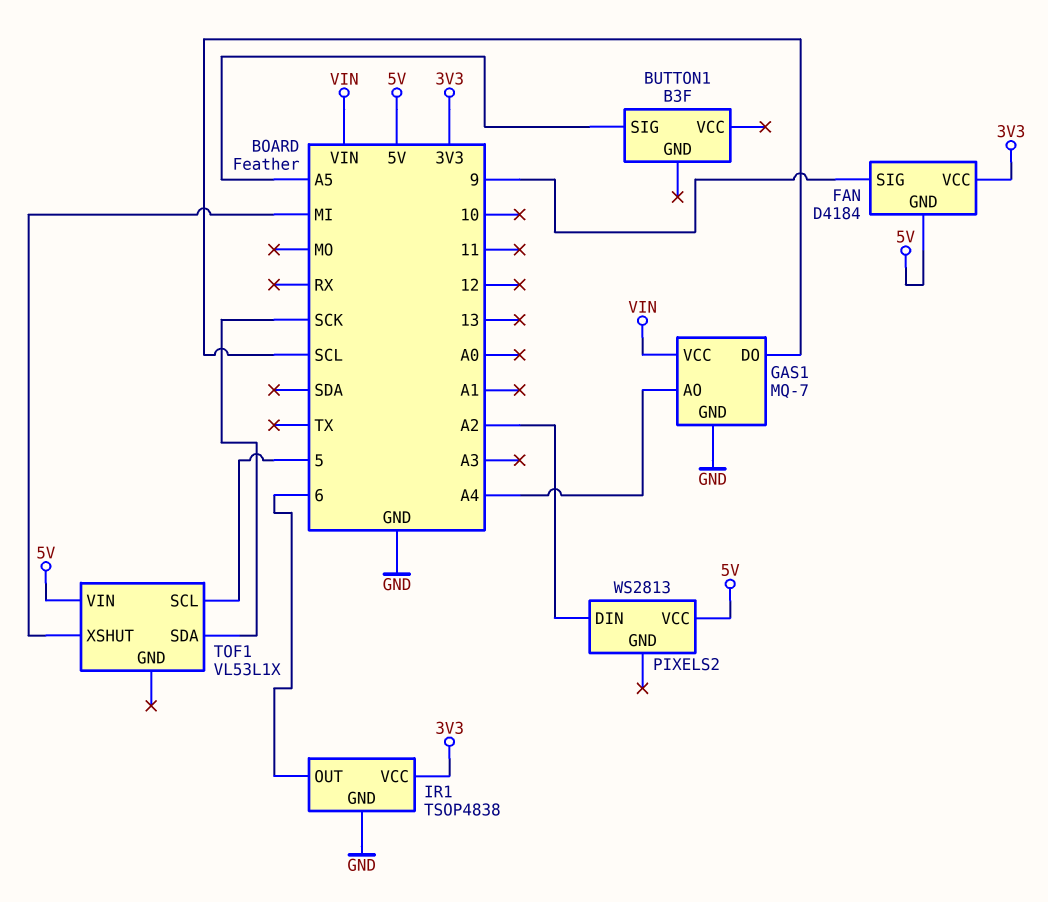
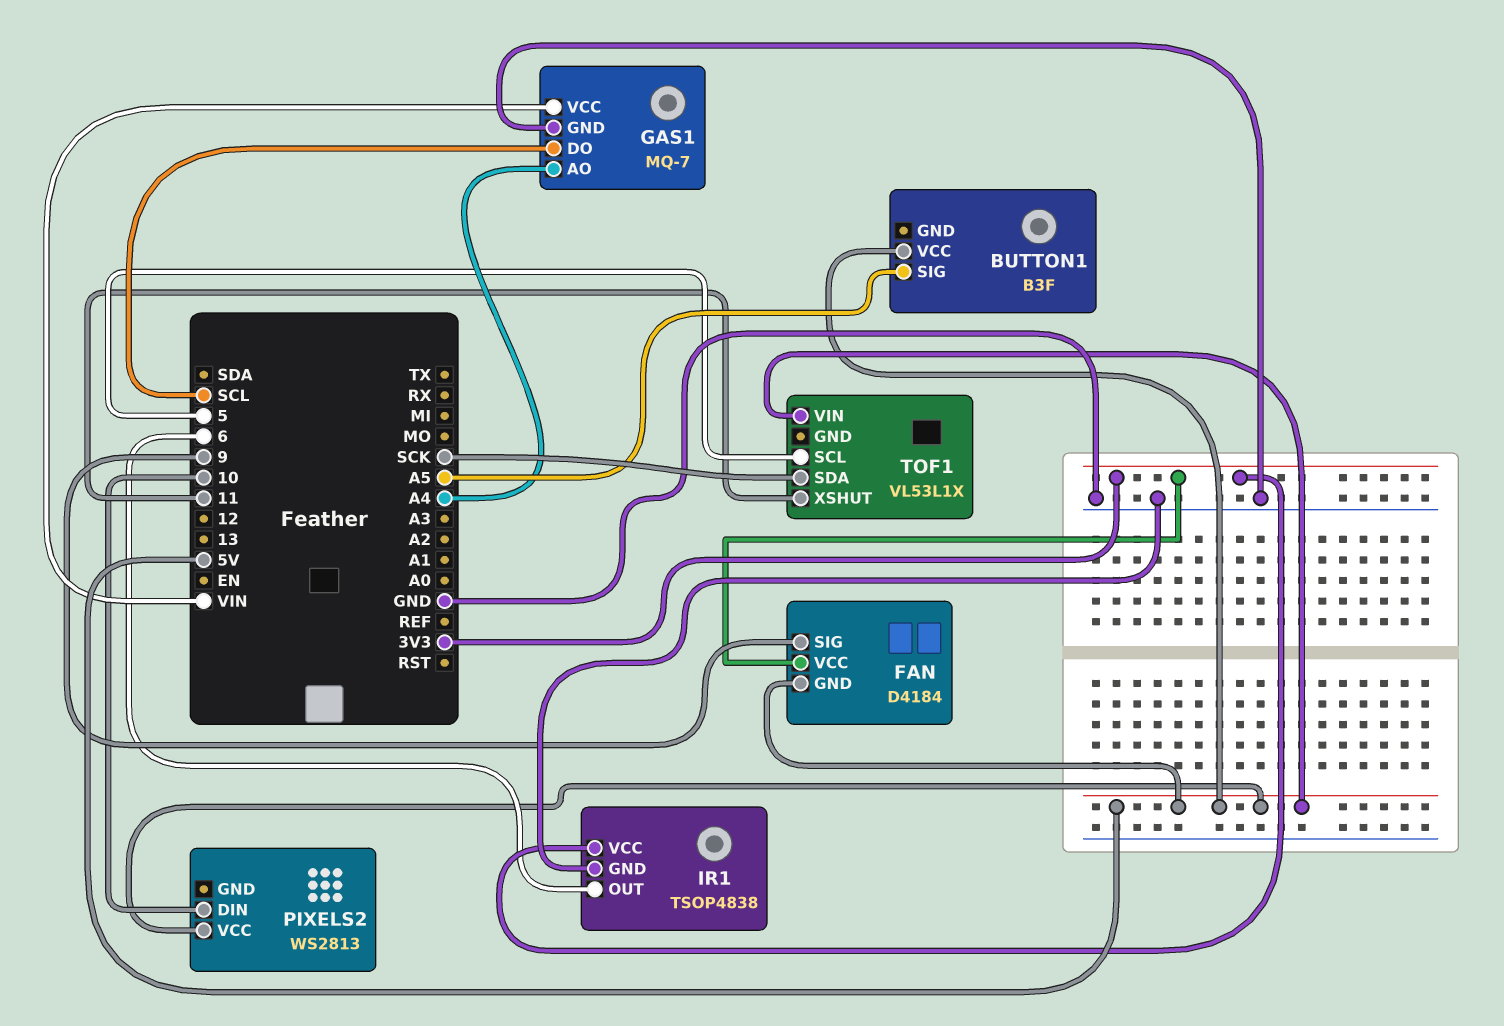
BUTTON1 pin VCC: none -> 5V
PIXELS2 pin DIN: A2 -> 10
TOF1 pin XSHUT: MI -> 11

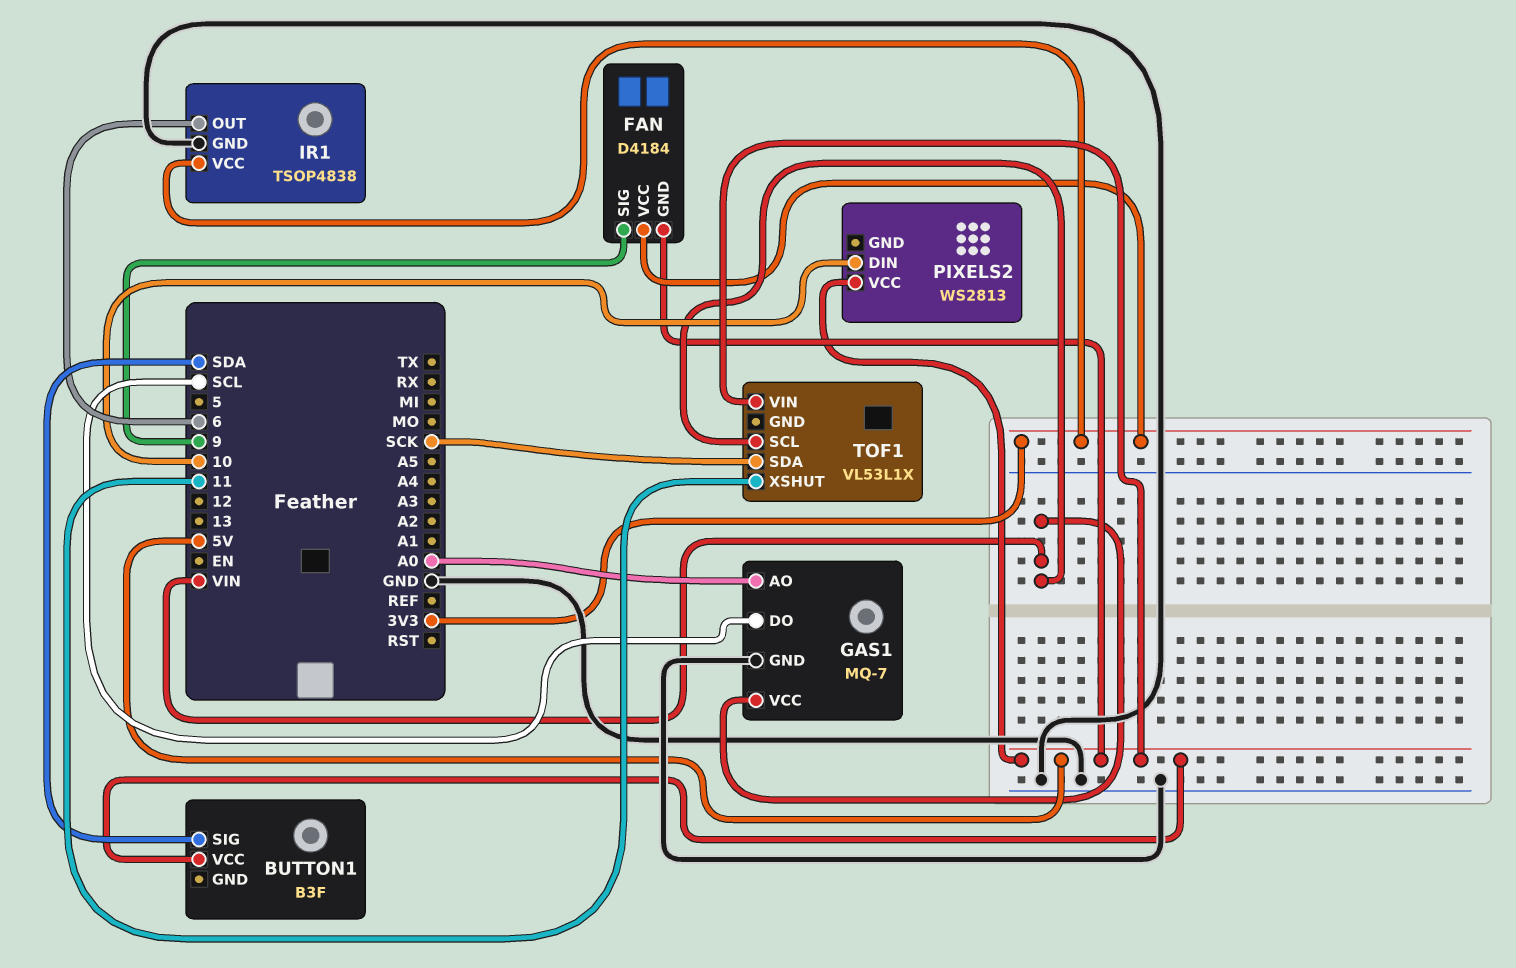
BUTTON1 pin SIG: A5 -> SDA
GAS1 pin AO: A4 -> A0
TOF1 pin SCL: 5 -> VIN

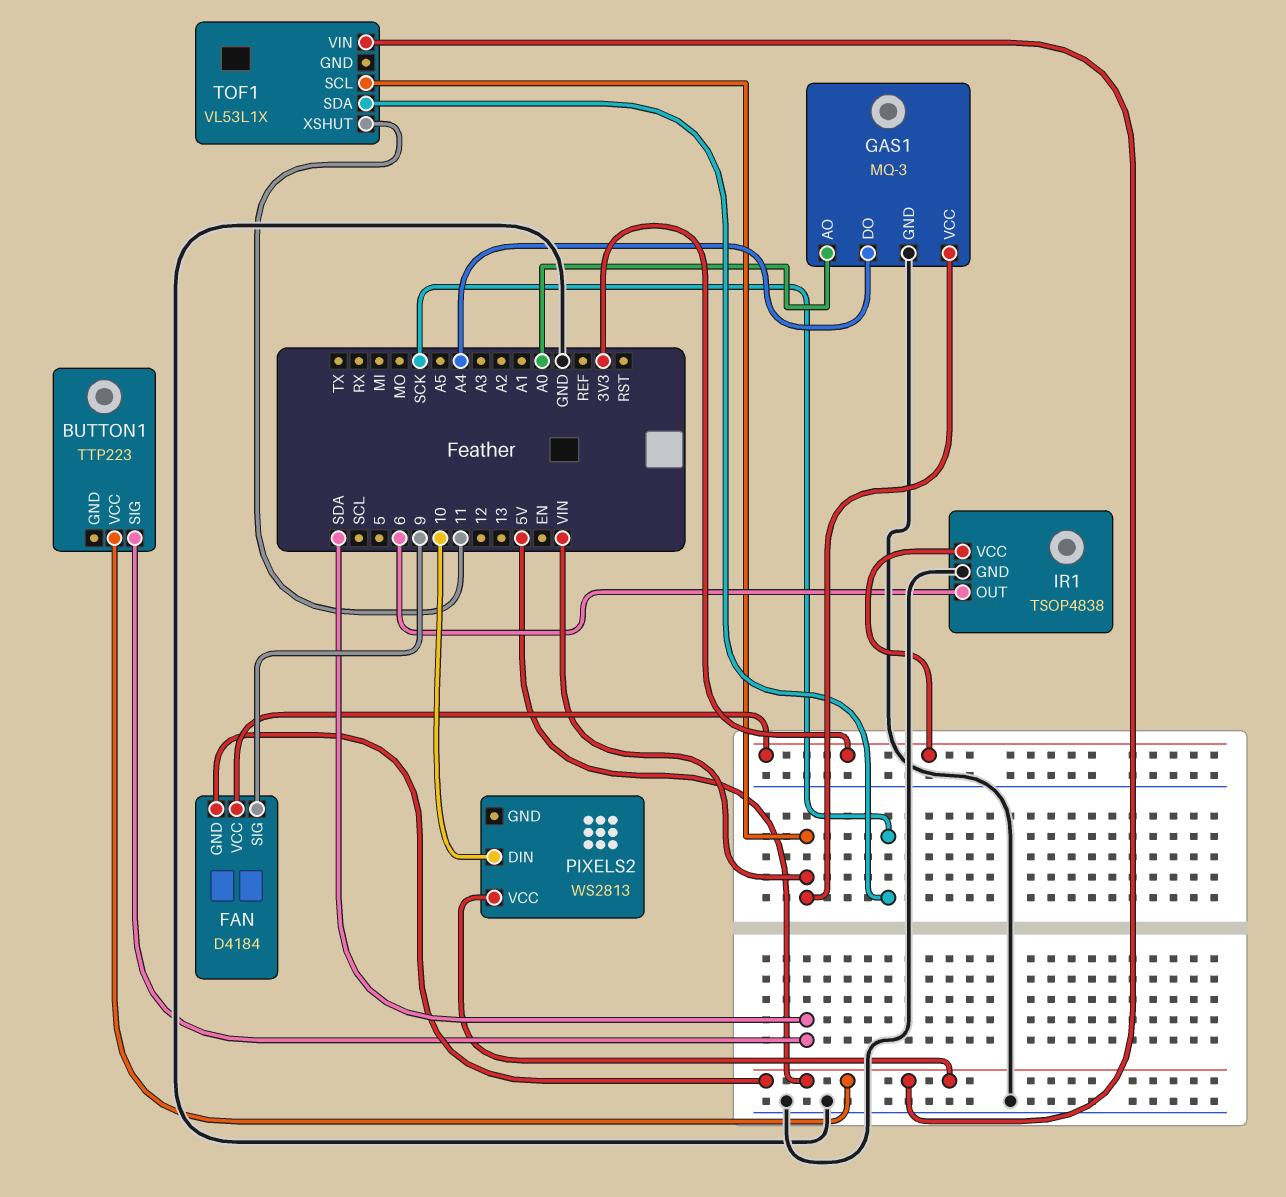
BUTTON1: B3F -> TTP223
GAS1: MQ-7 -> MQ-3
GAS1 pin DO: SCL -> A4

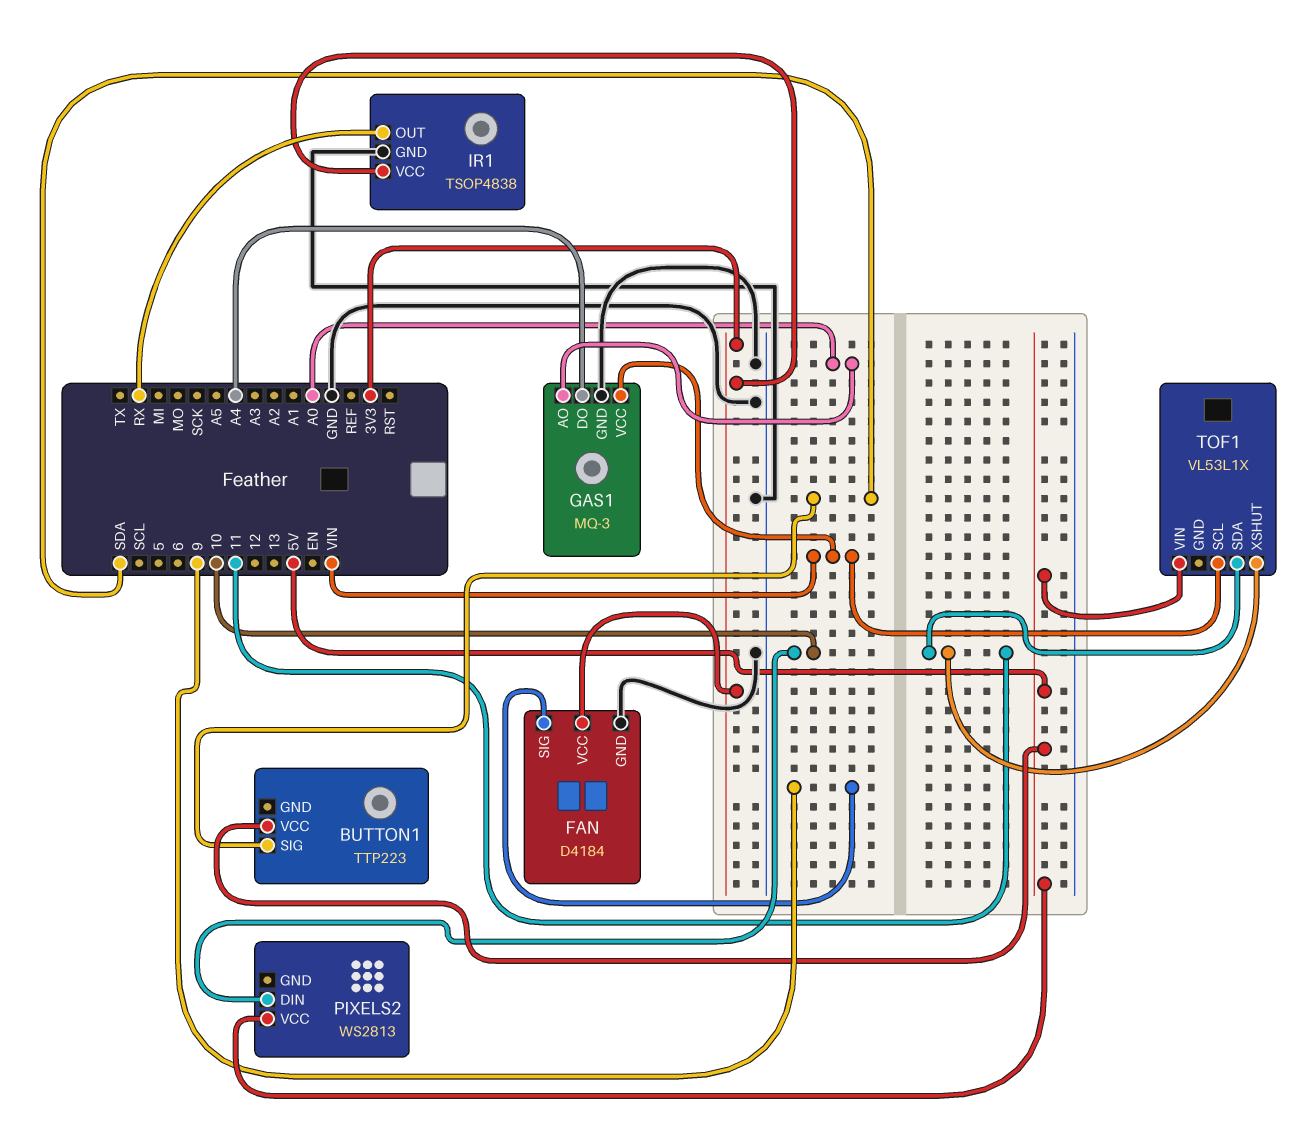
FAN pin GND: 5V -> GND
IR1 pin OUT: 6 -> RX
TOF1 pin SDA: SCK -> 11

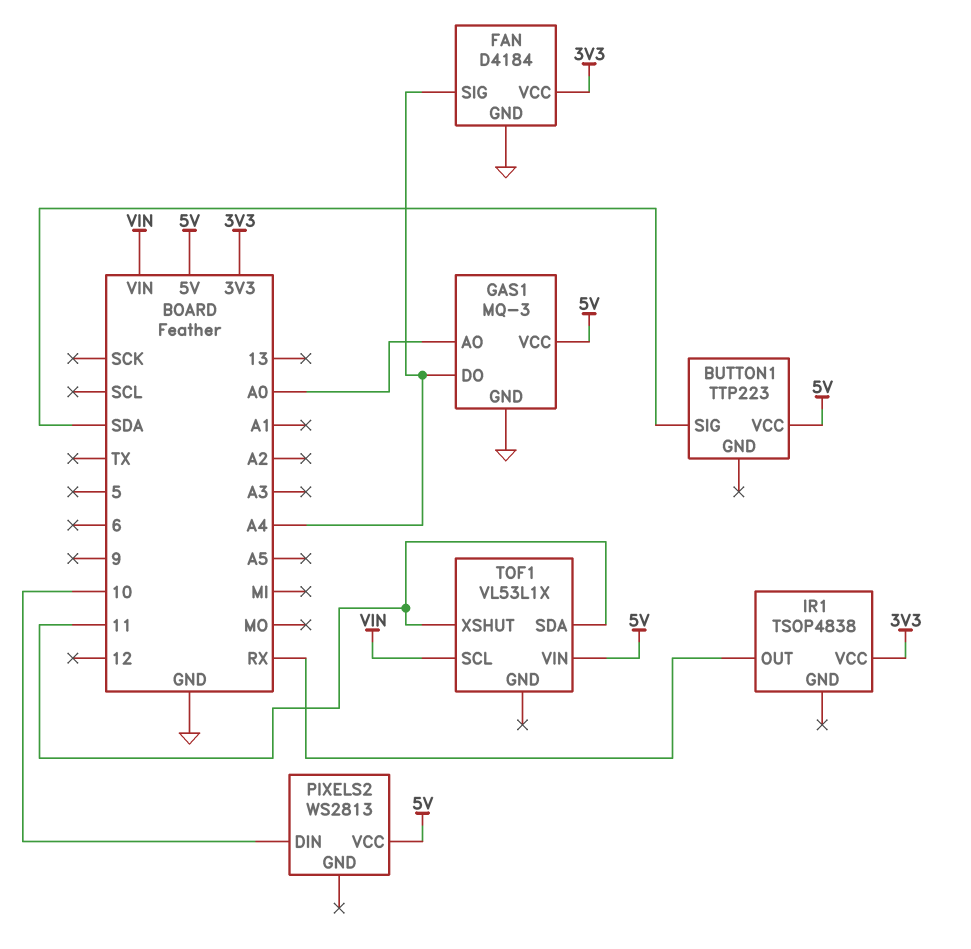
FAN pin SIG: 9 -> A4
GAS1 pin VCC: VIN -> 5V
IR1 pin GND: GND -> none

